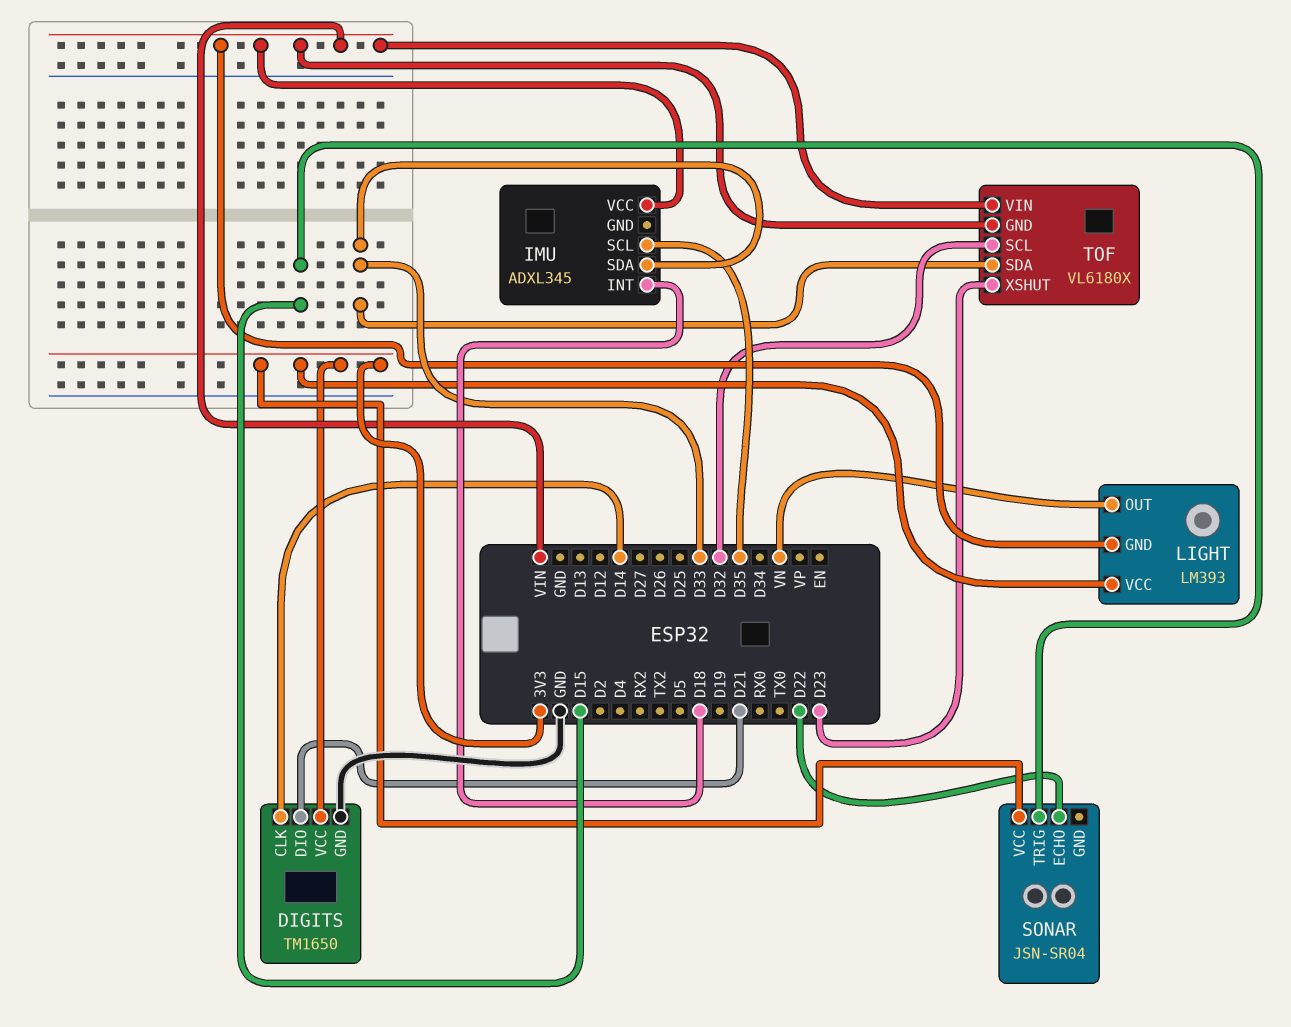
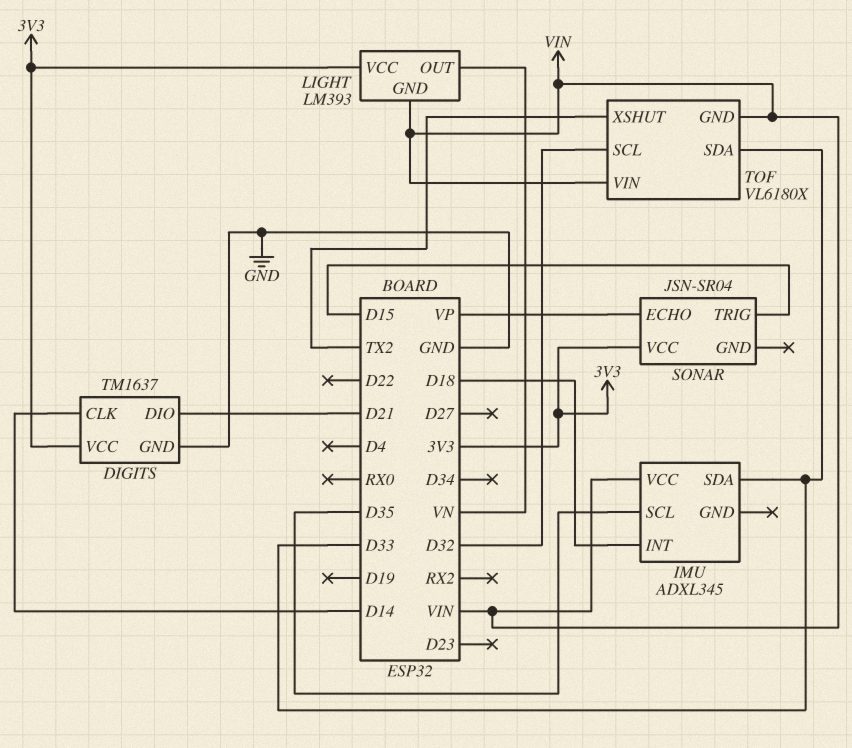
DIGITS: TM1650 -> TM1637
SONAR pin ECHO: D22 -> VP
TOF pin XSHUT: D23 -> TX2

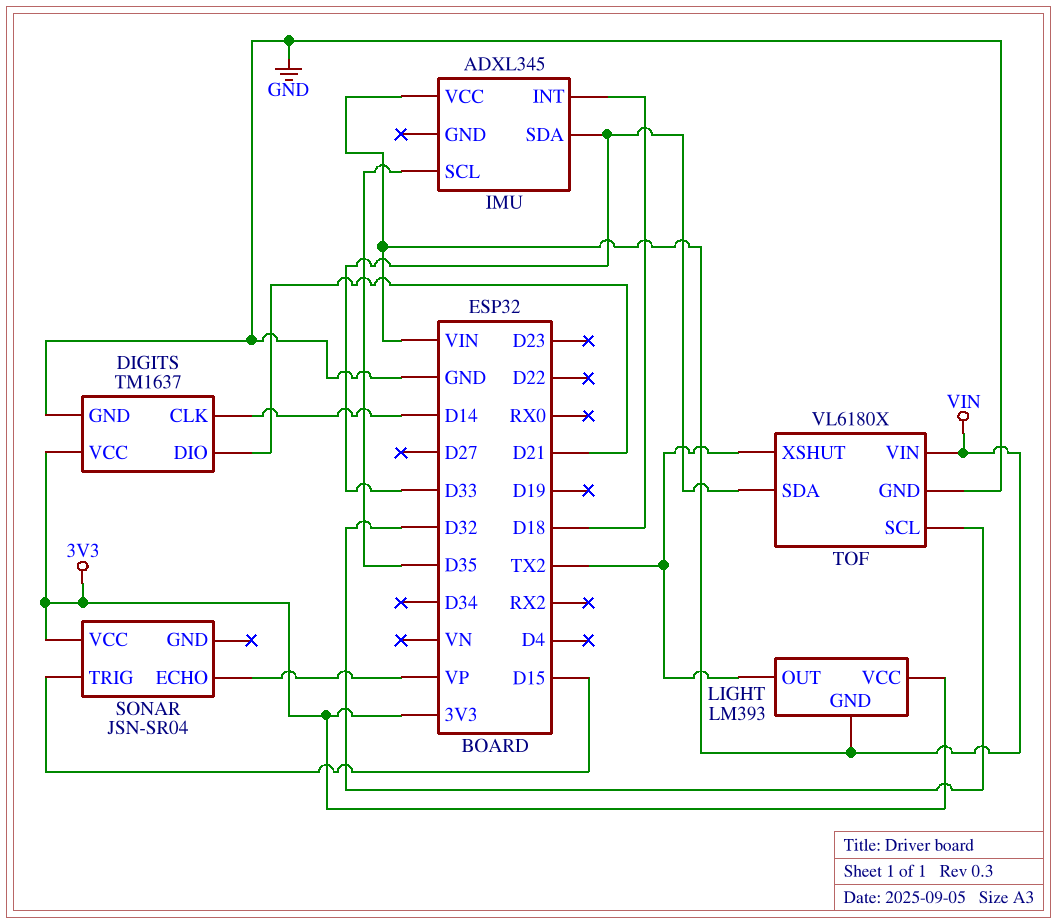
LIGHT pin OUT: VN -> TX2
TOF pin GND: VIN -> GND

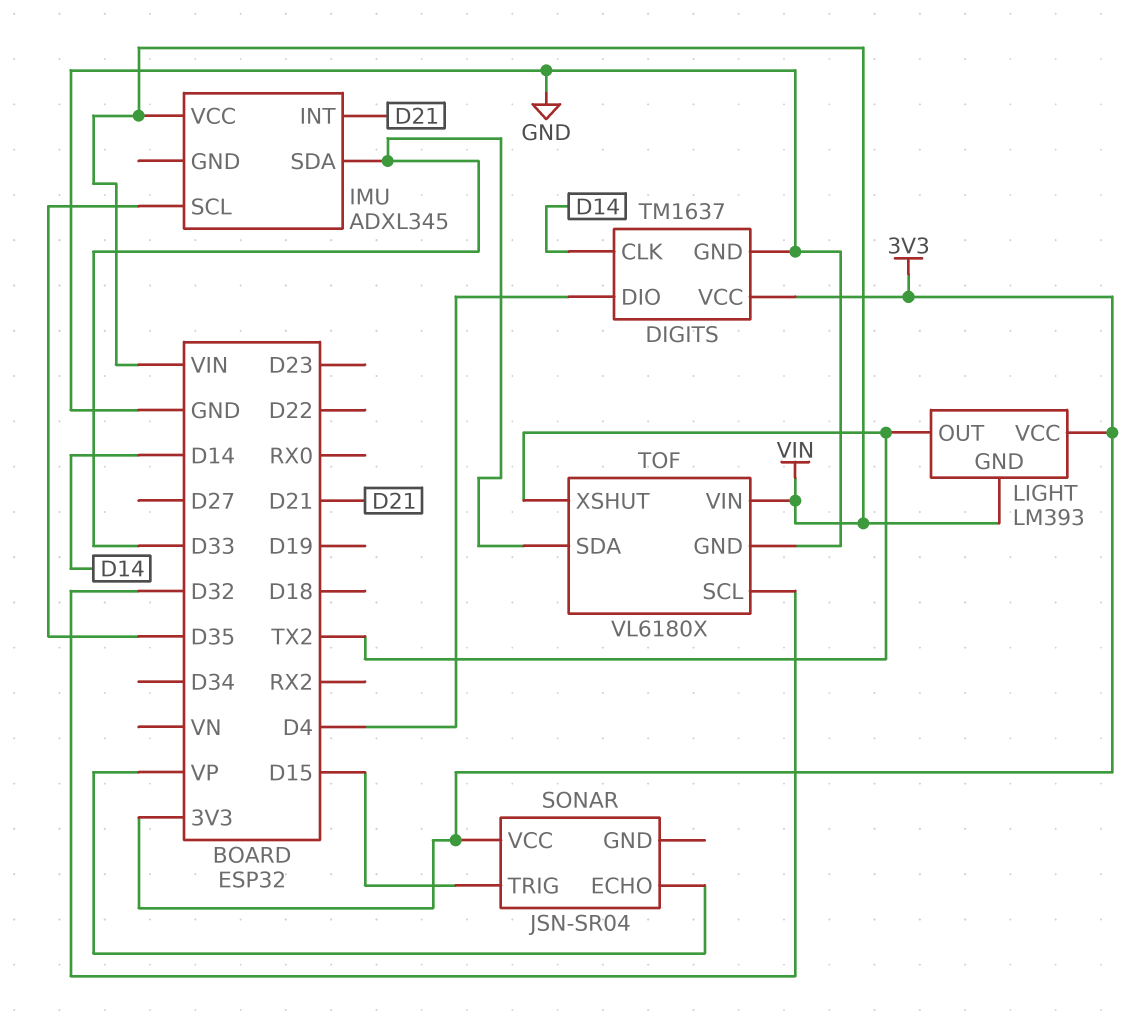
DIGITS pin DIO: D21 -> D4
IMU pin INT: D18 -> D21

